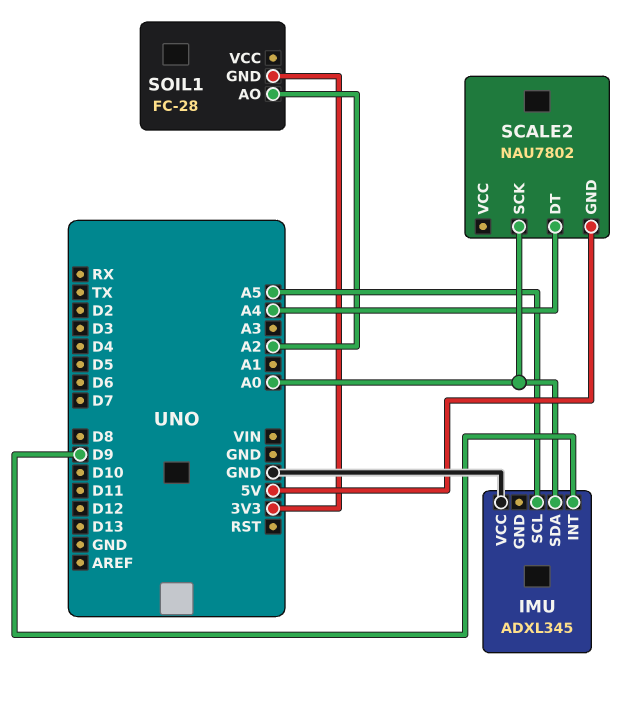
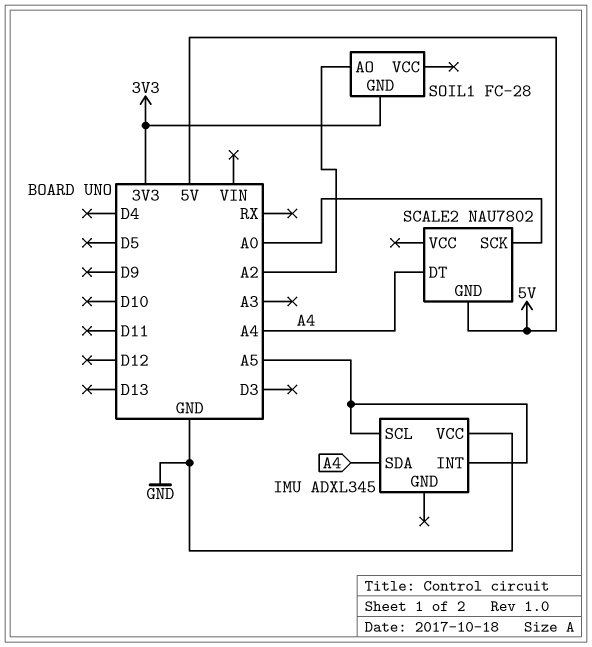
IMU pin INT: D9 -> A5
IMU pin SDA: A0 -> A4

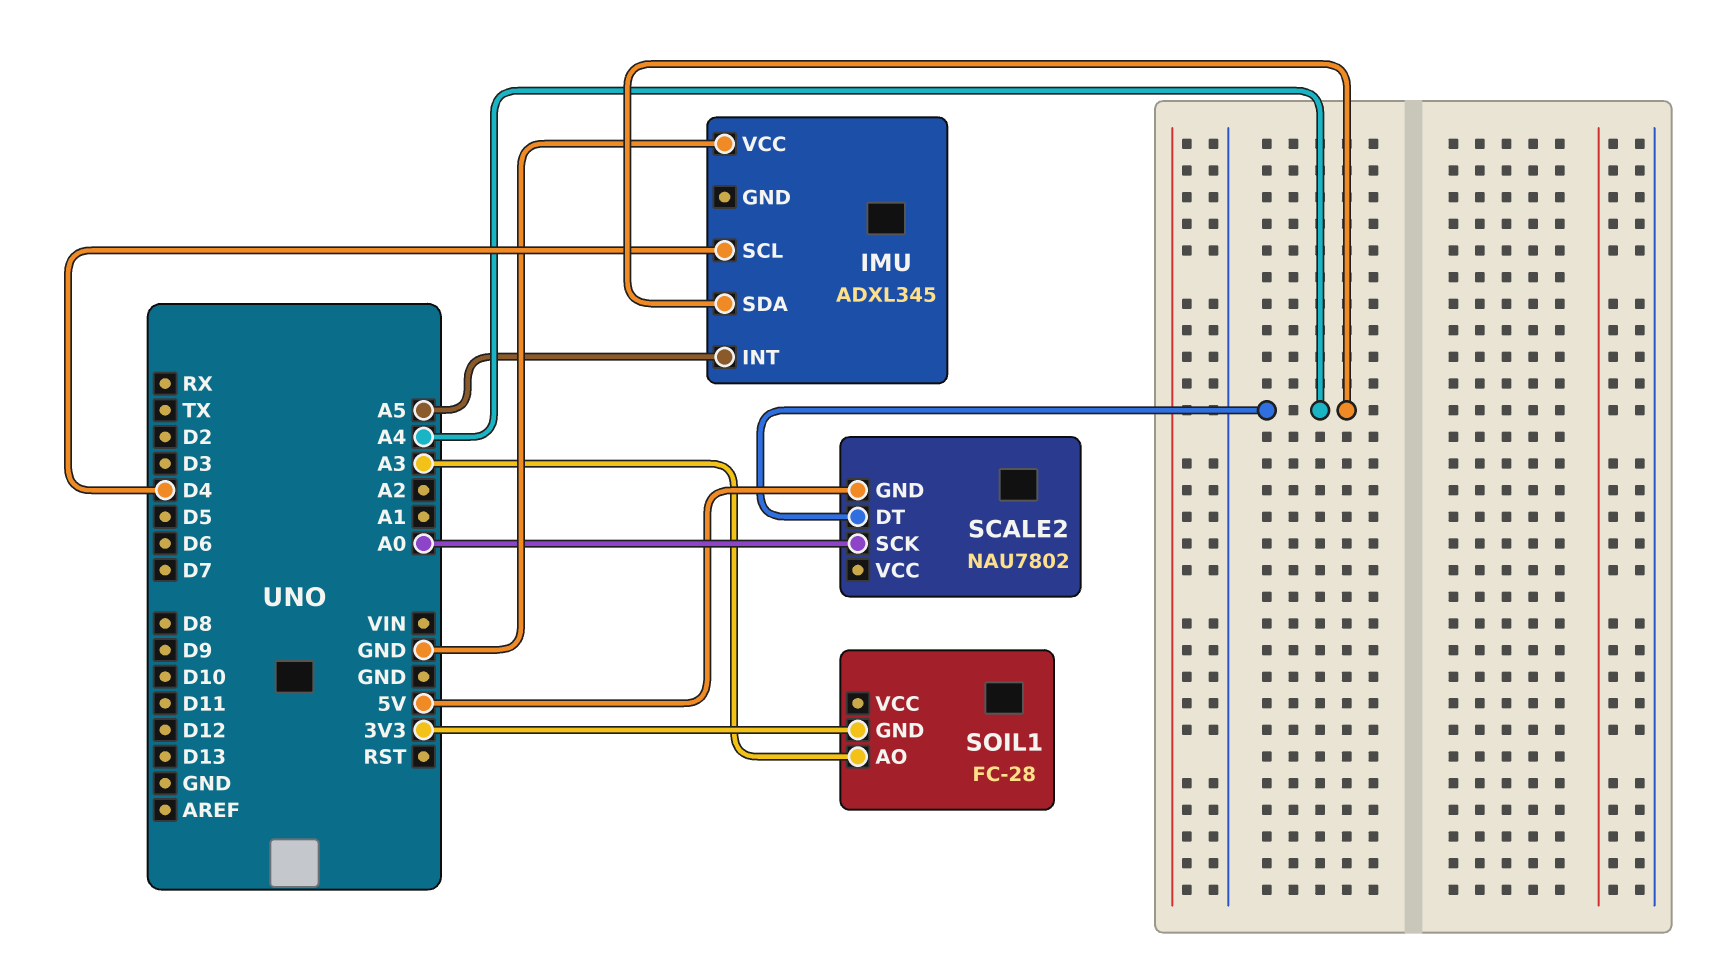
IMU pin SCL: A5 -> D4
SOIL1 pin AO: A2 -> A3

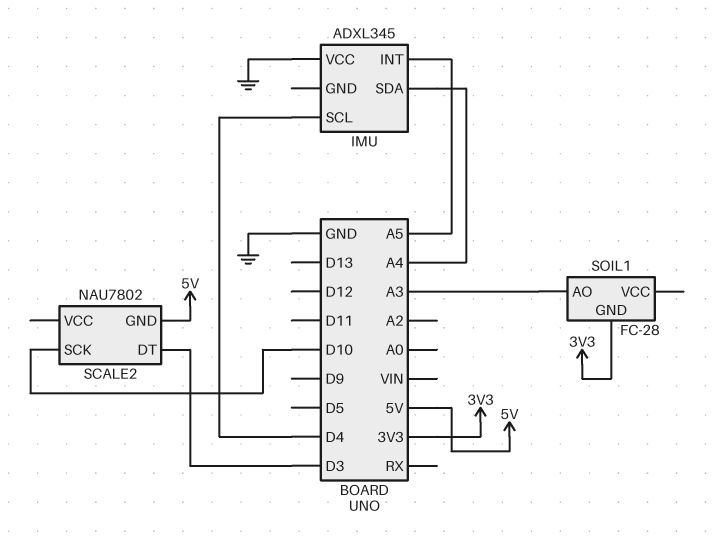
SCALE2 pin DT: A4 -> D3
SCALE2 pin SCK: A0 -> D10

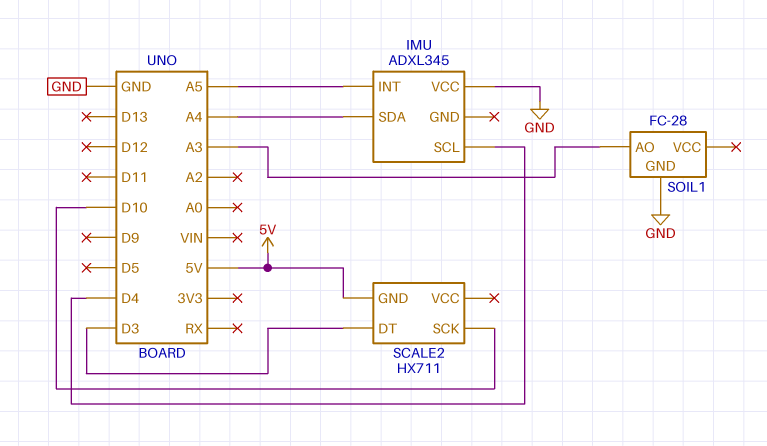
SCALE2: NAU7802 -> HX711
SOIL1 pin GND: 3V3 -> GND

